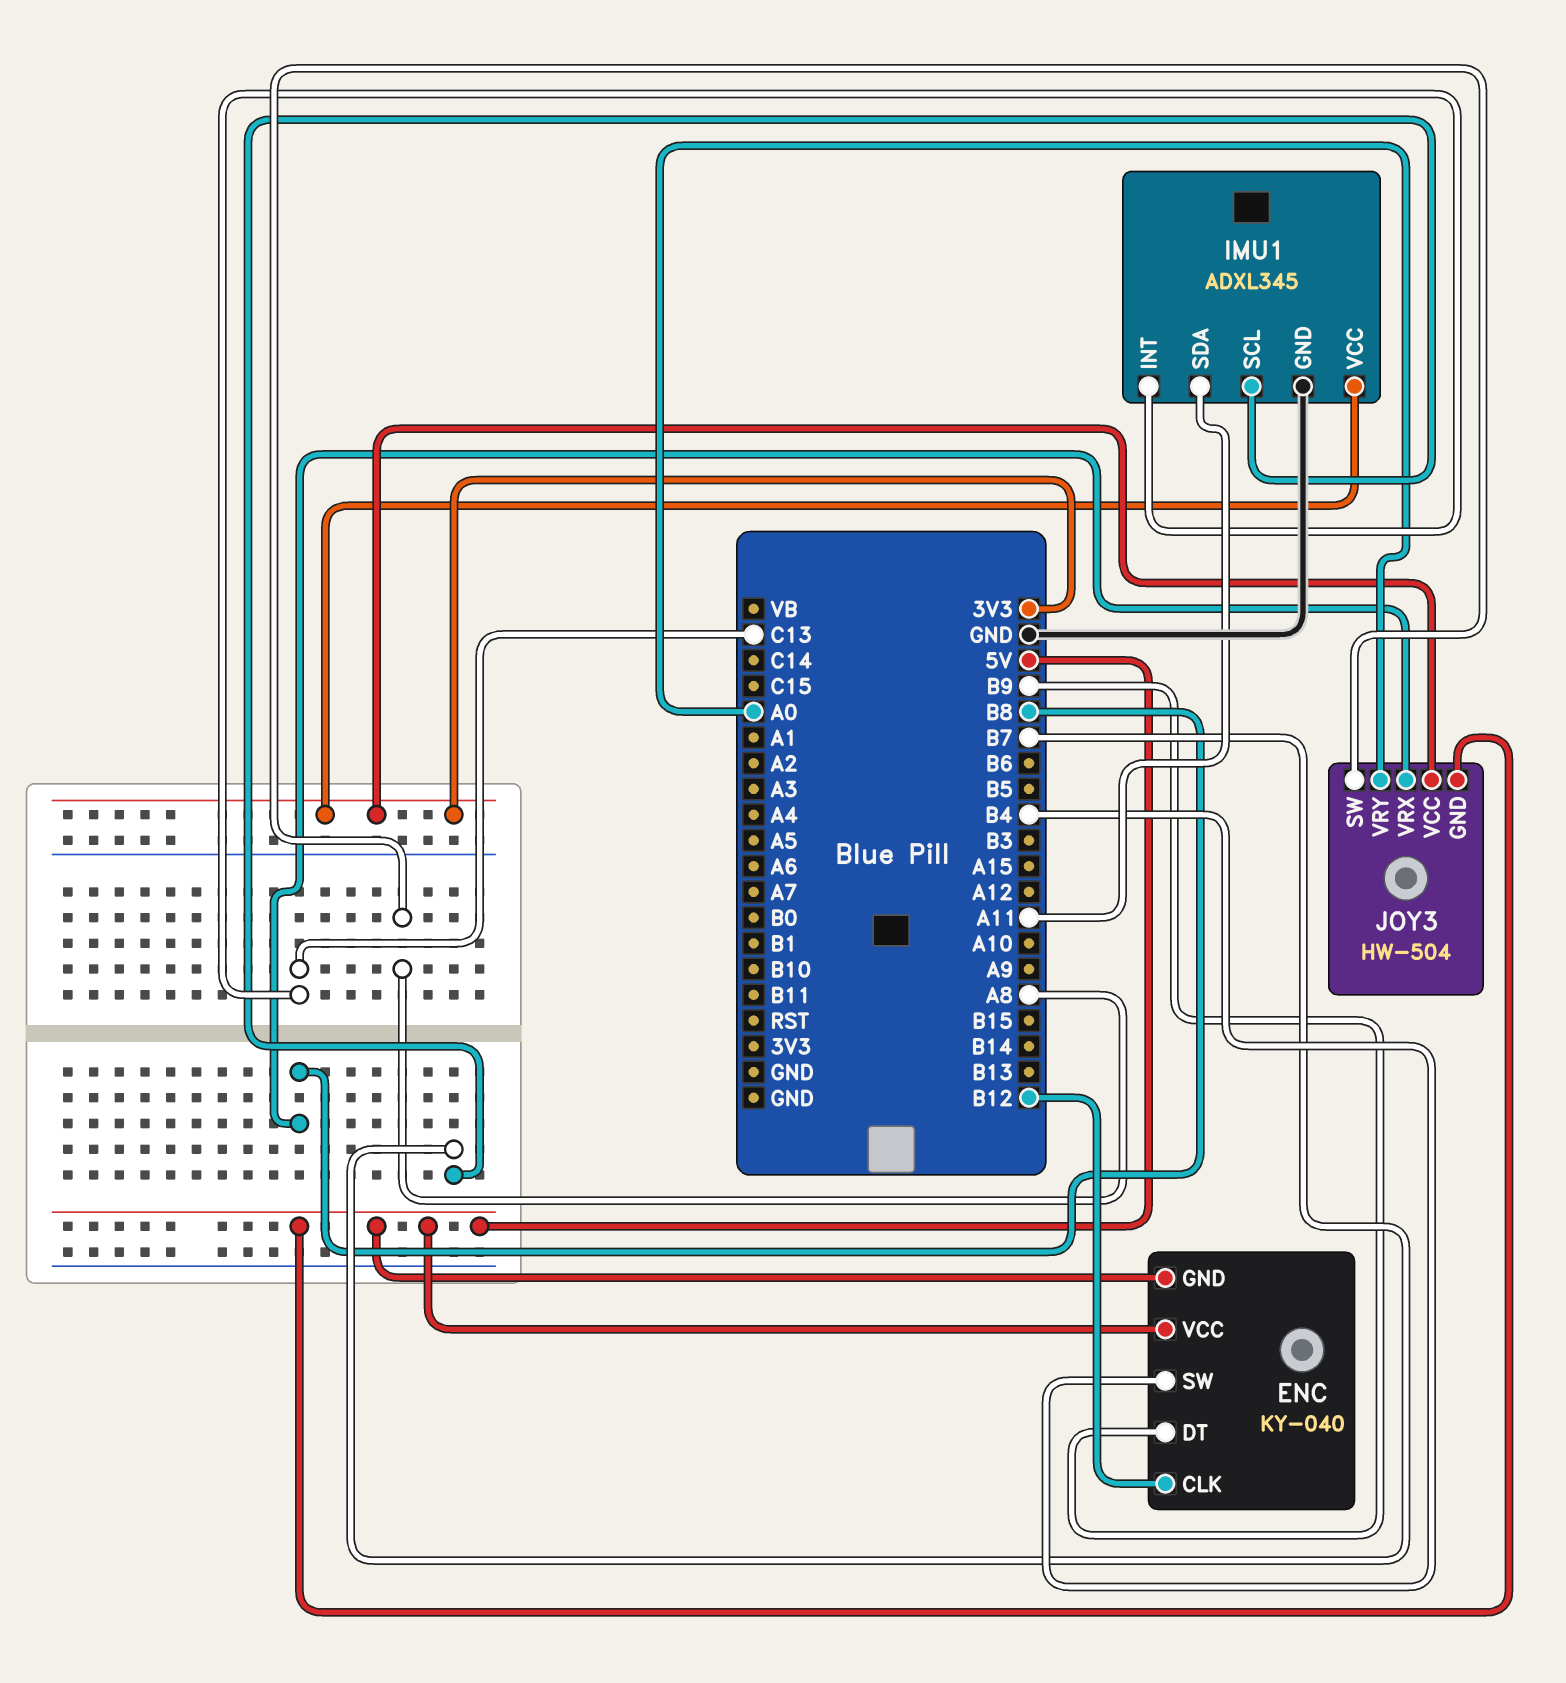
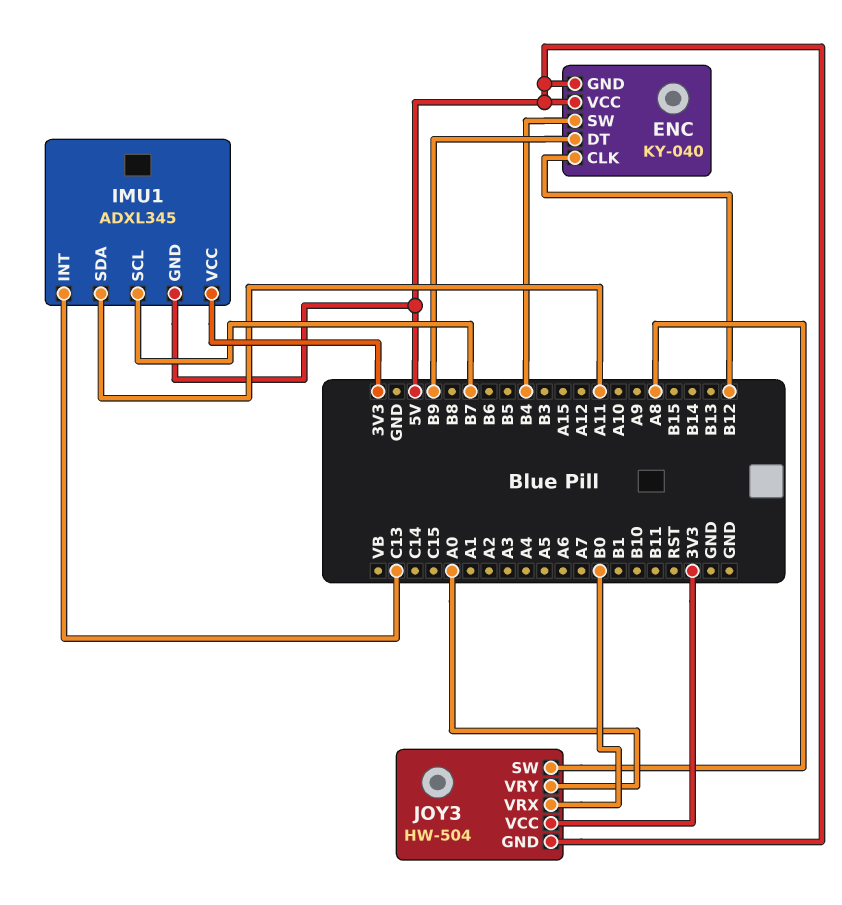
IMU1 pin GND: GND -> 5V
JOY3 pin VRX: B8 -> B0

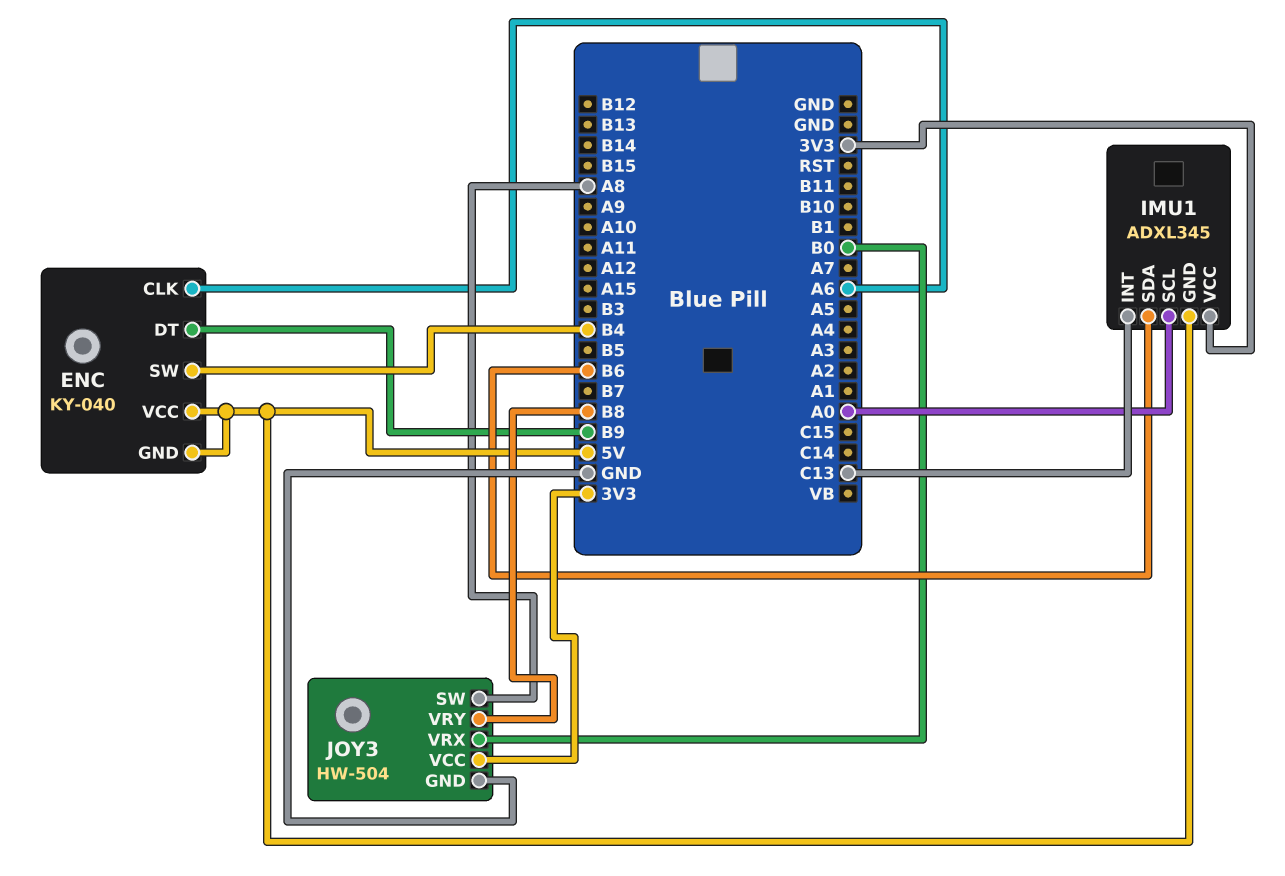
ENC pin CLK: B12 -> A6
IMU1 pin SCL: B7 -> A0
IMU1 pin SDA: A11 -> B6
JOY3 pin GND: 5V -> GND
JOY3 pin VRY: A0 -> B8

